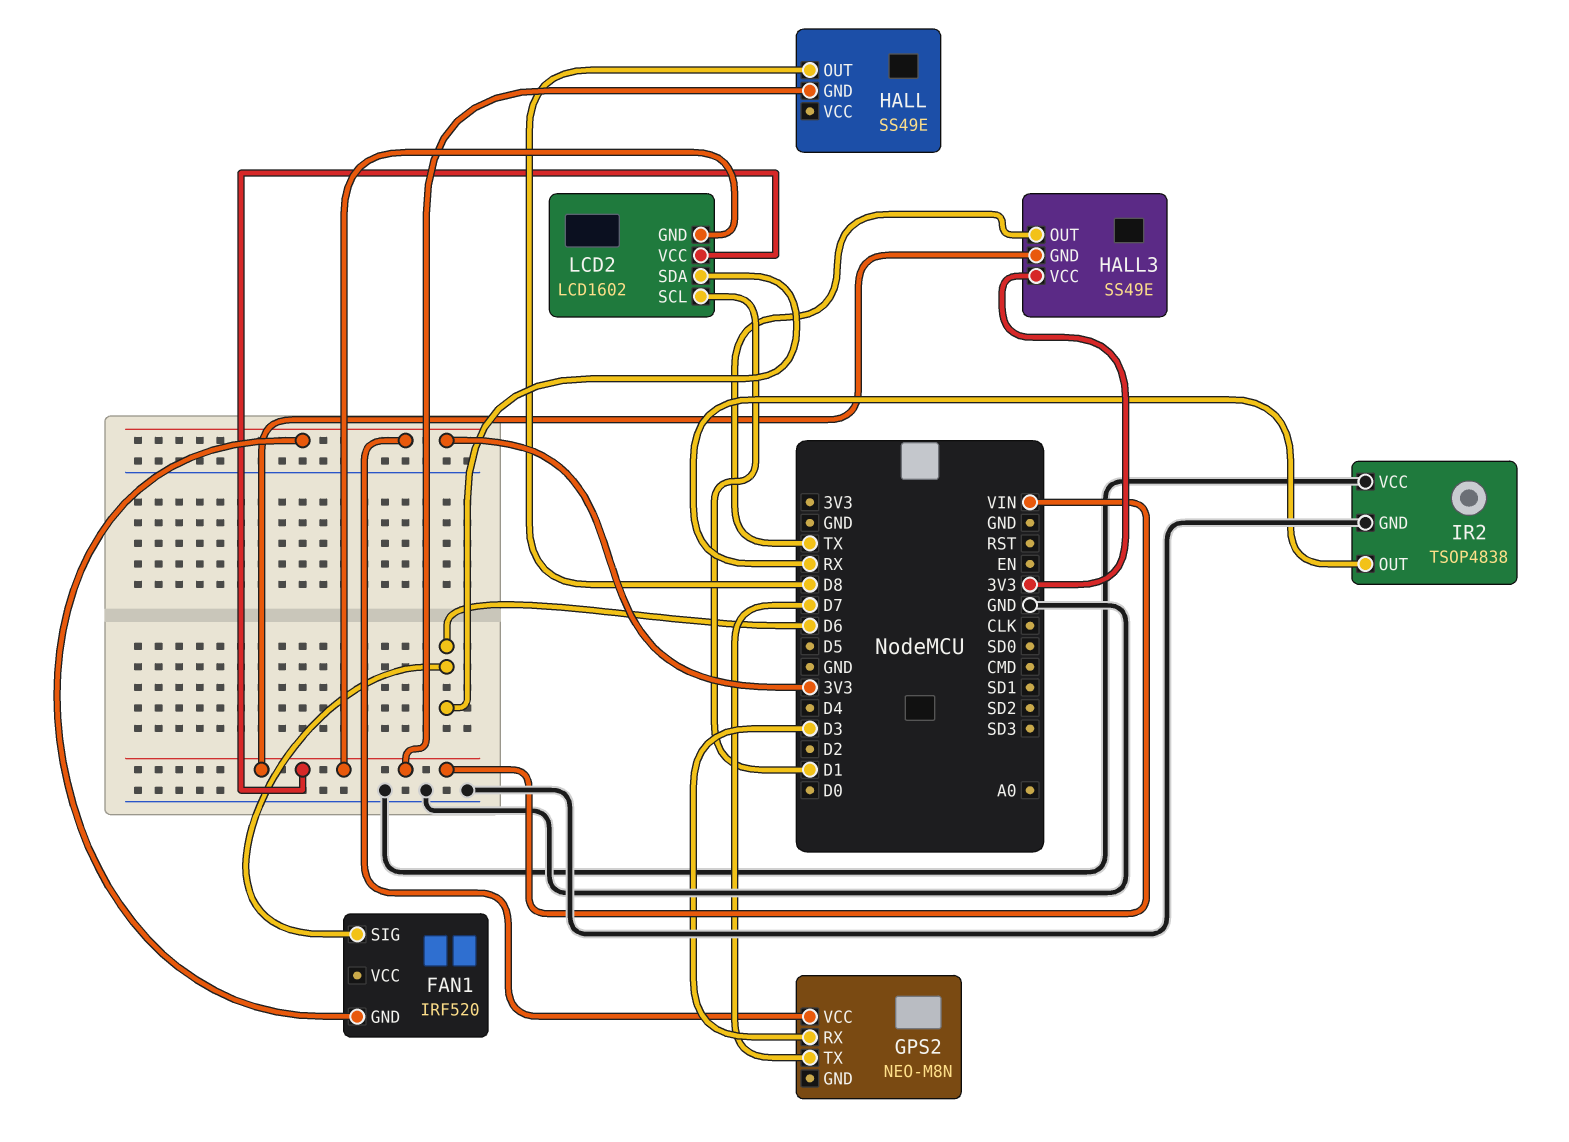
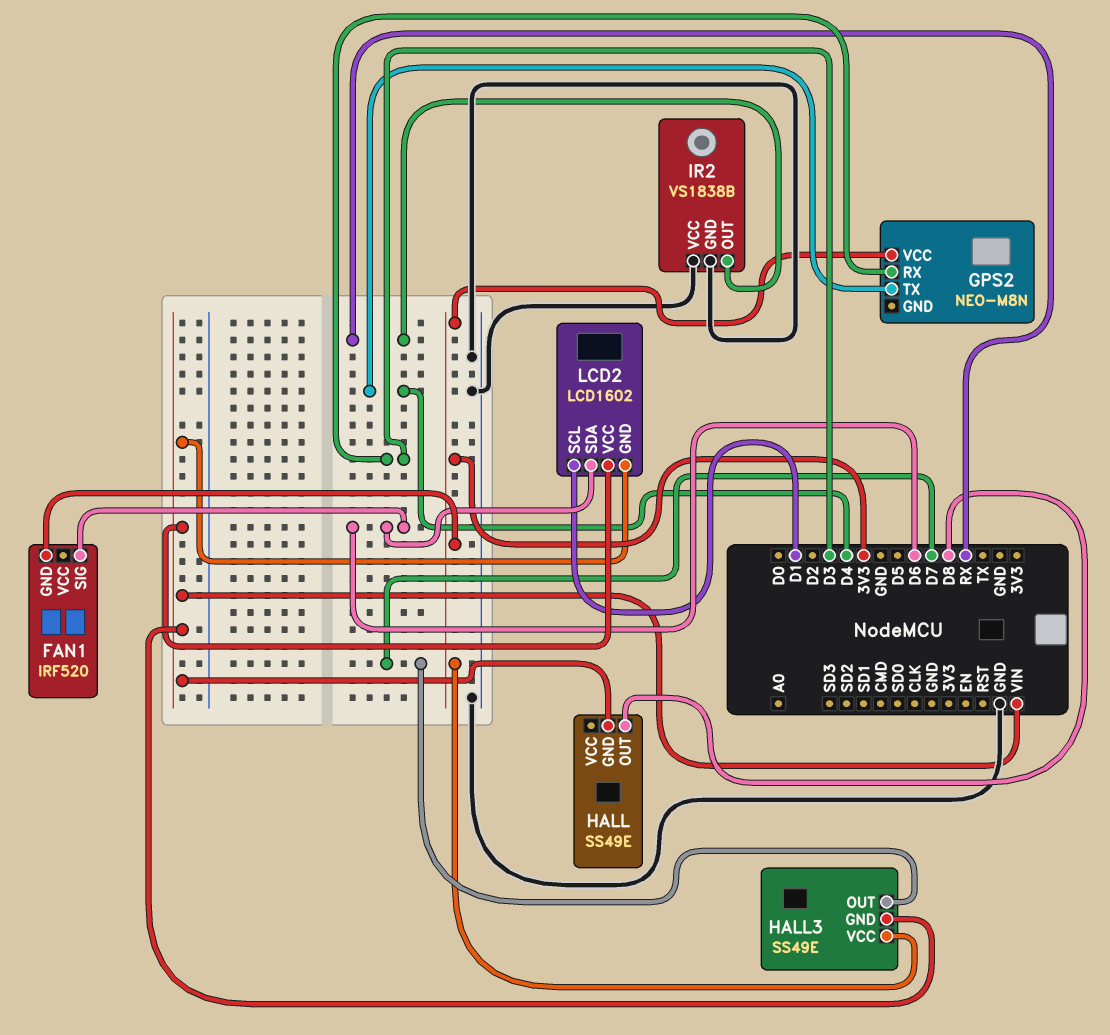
GPS2 pin TX: D7 -> D4
HALL3 pin OUT: TX -> D7
IR2: TSOP4838 -> VS1838B

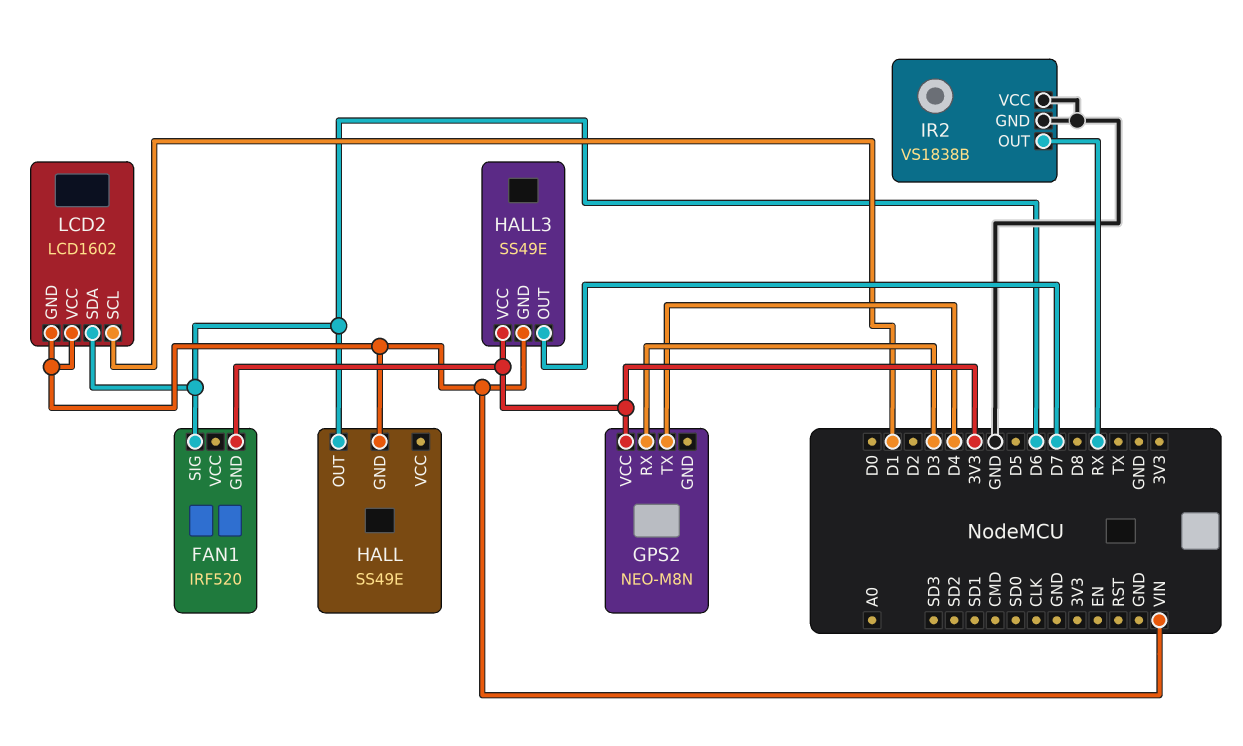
HALL pin OUT: D8 -> D6

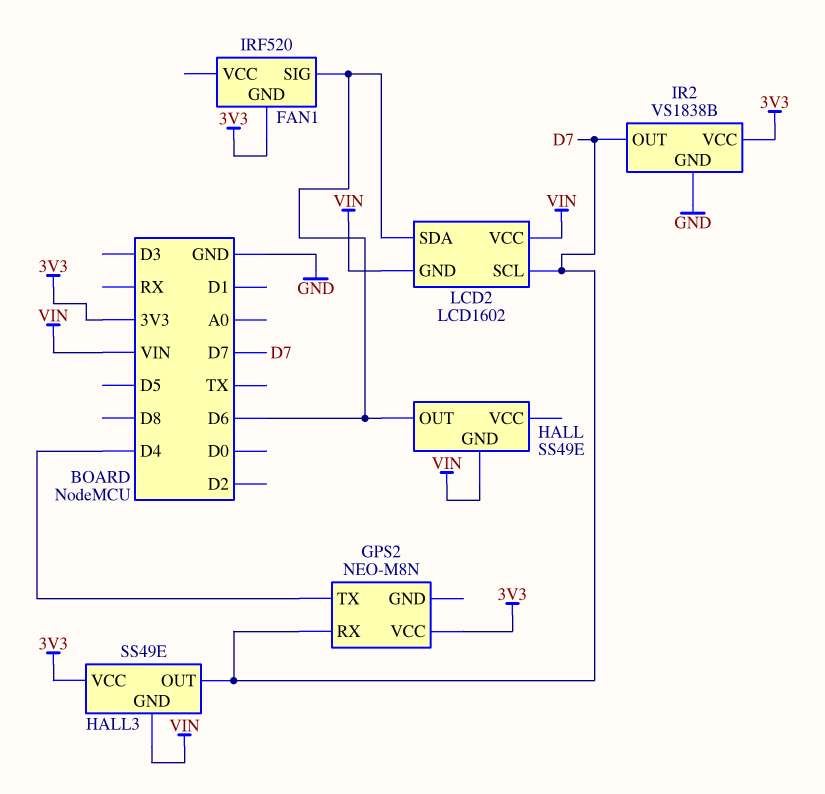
GPS2 pin RX: D3 -> D7
IR2 pin OUT: RX -> D7
IR2 pin VCC: GND -> 3V3
LCD2 pin SCL: D1 -> D7

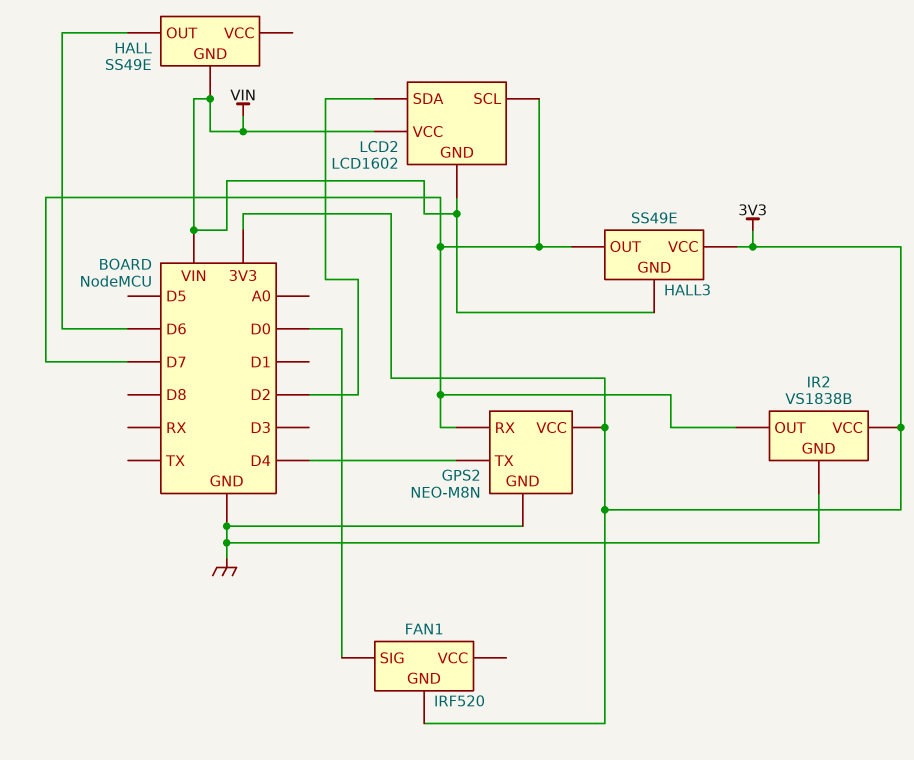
FAN1 pin SIG: D6 -> D0
GPS2 pin GND: none -> GND
LCD2 pin SDA: D6 -> D2

